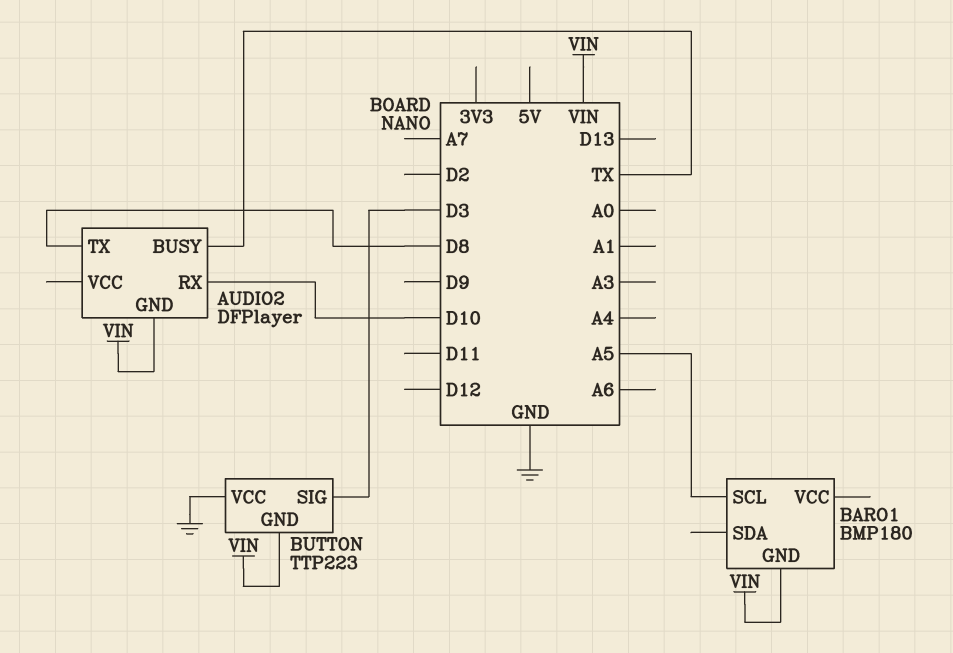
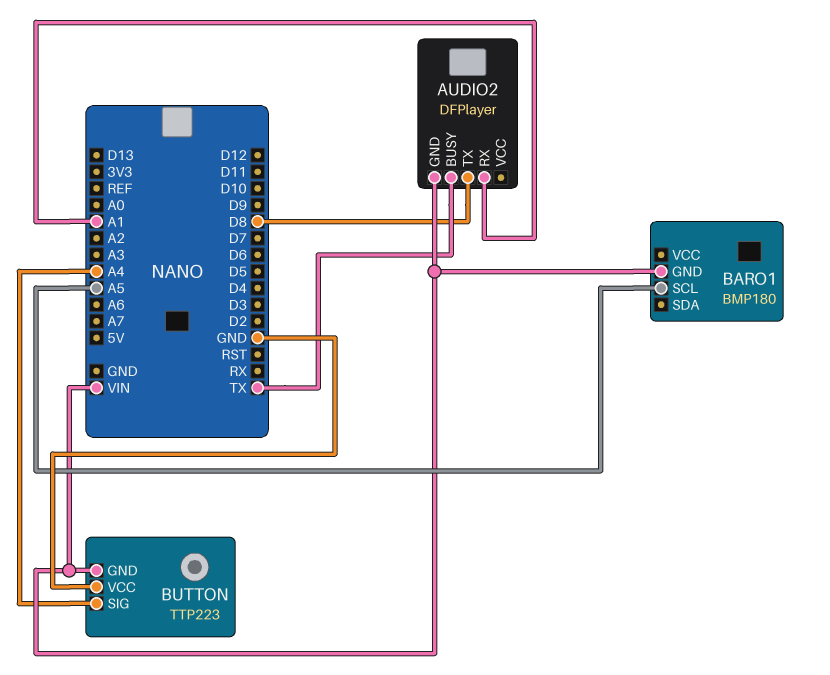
AUDIO2 pin RX: D10 -> A1
BUTTON pin SIG: D3 -> A4

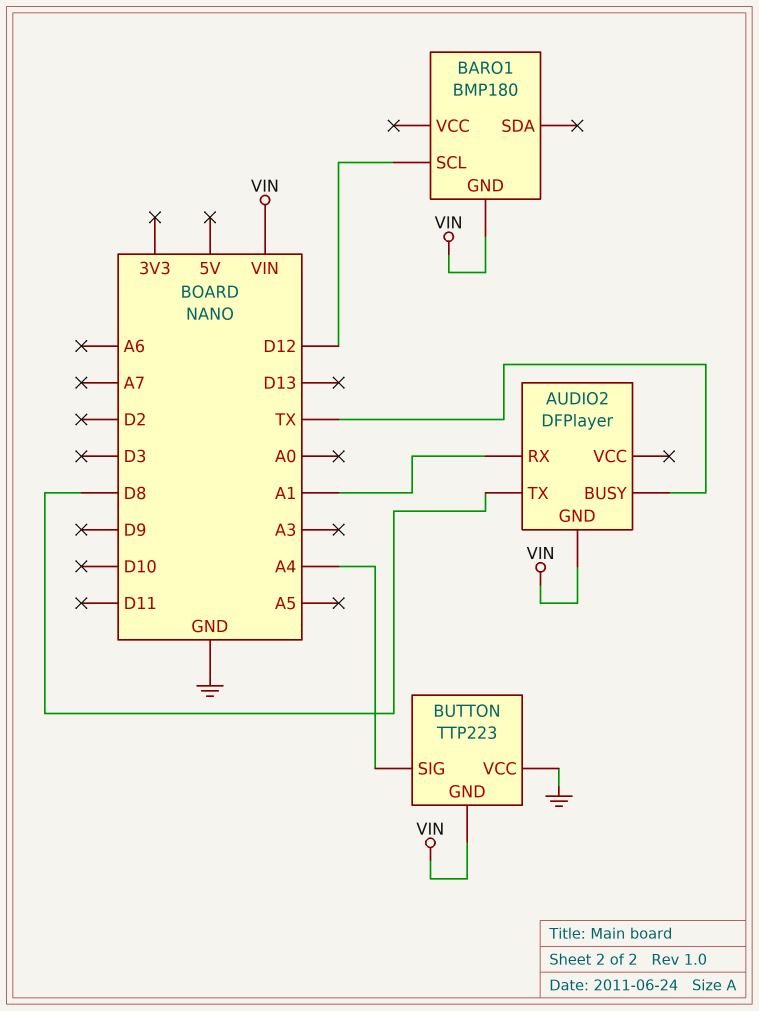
BARO1 pin SCL: A5 -> D12

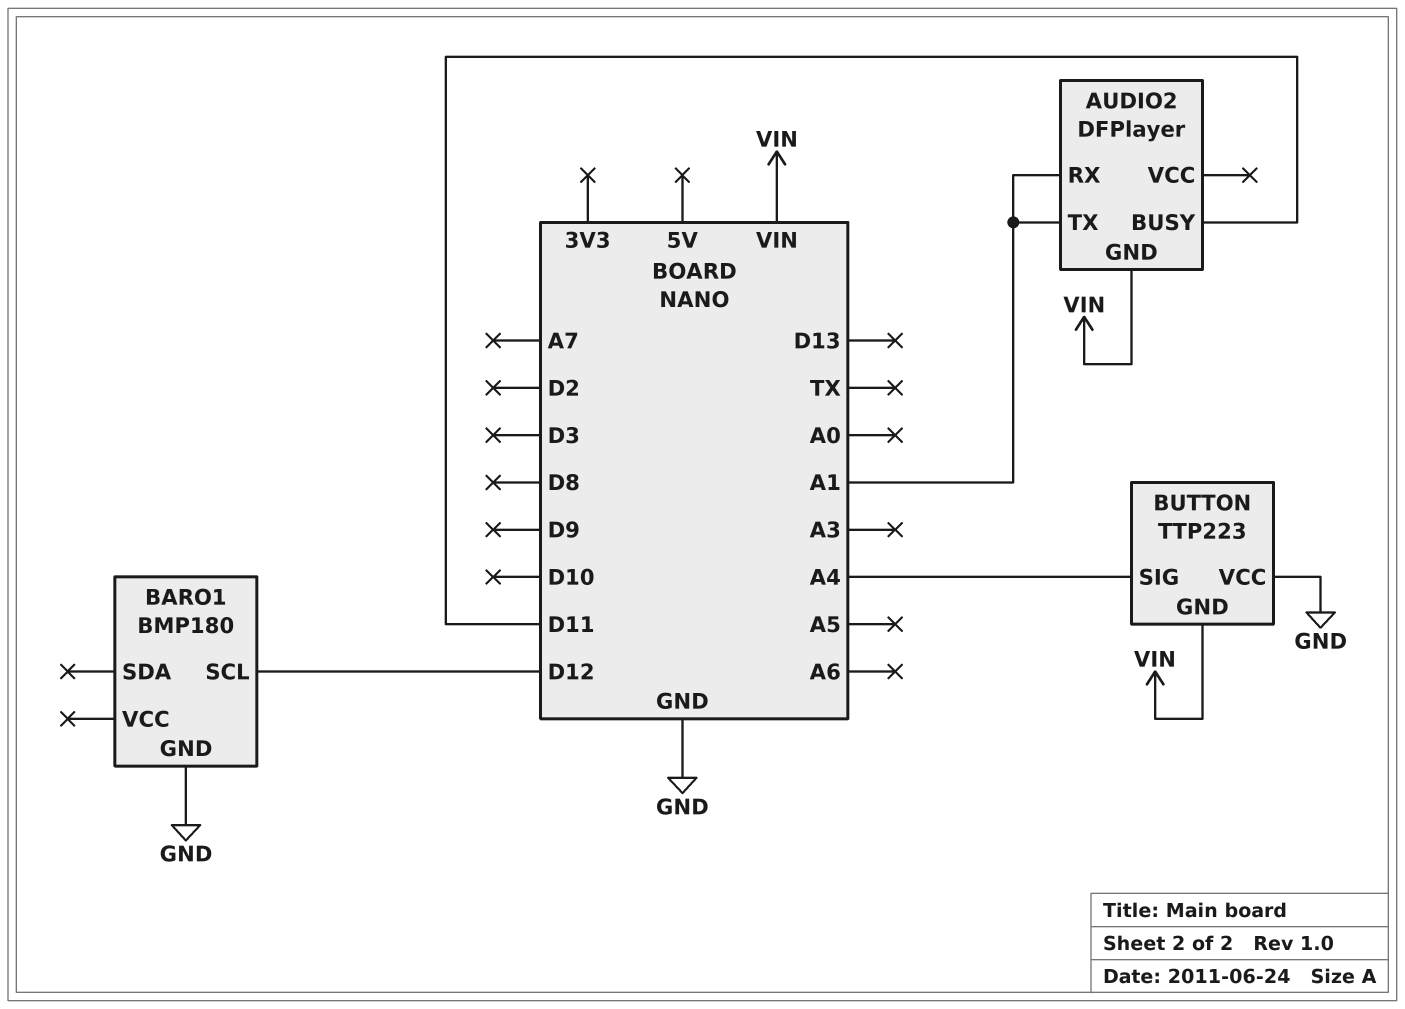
AUDIO2 pin BUSY: TX -> D11
AUDIO2 pin TX: D8 -> A1
BARO1 pin GND: VIN -> GND

